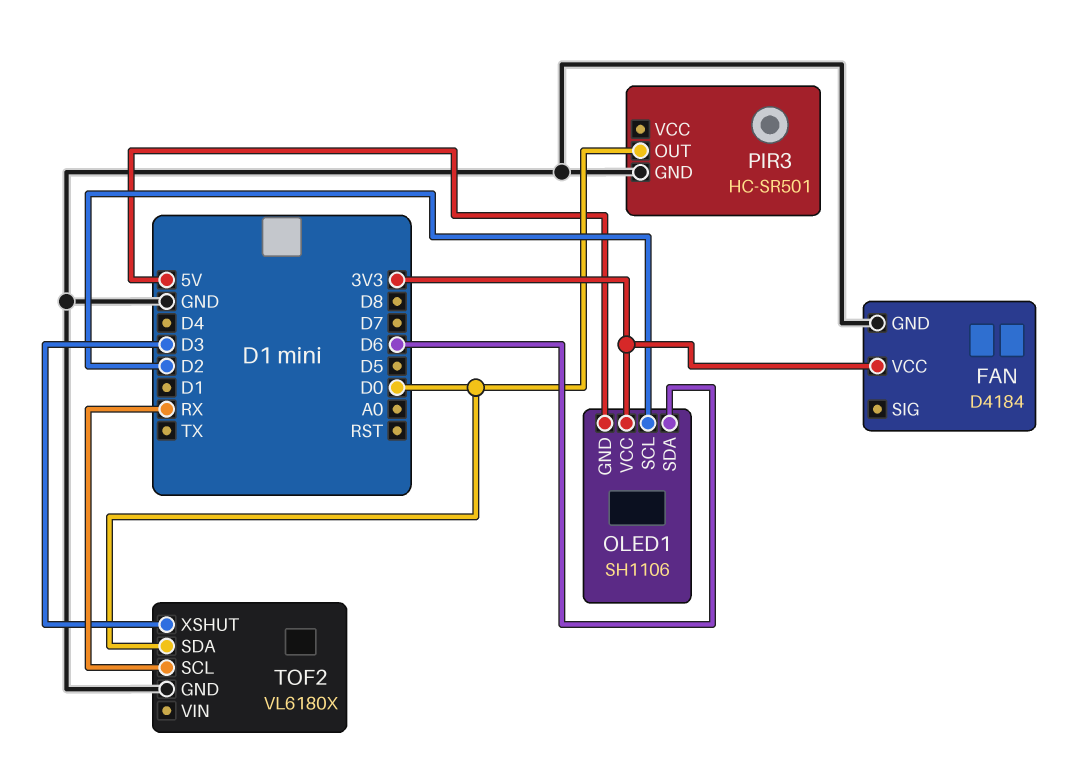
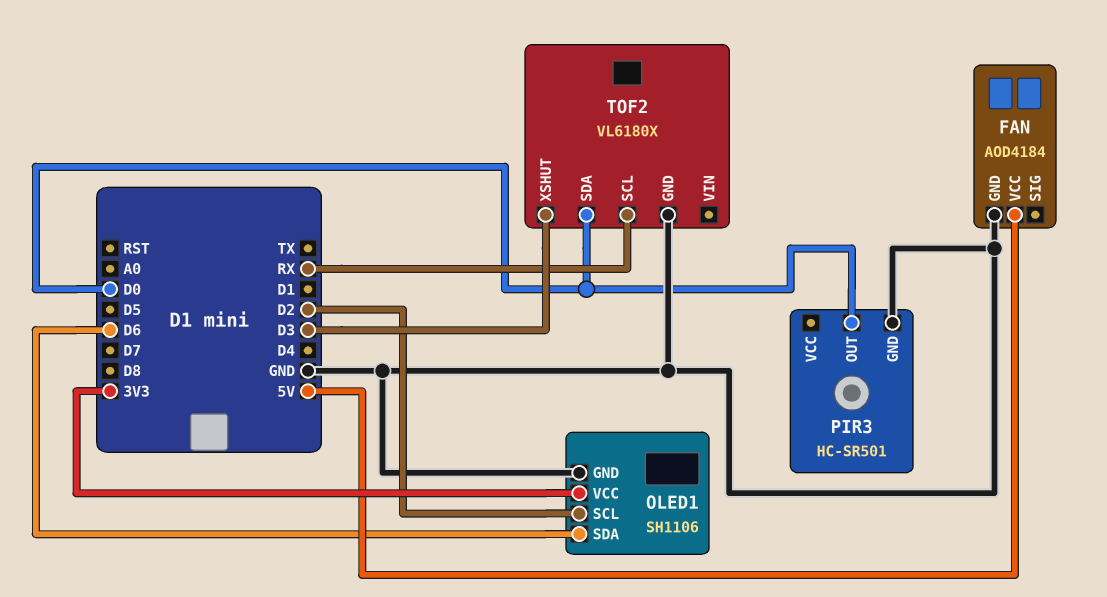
FAN: D4184 -> AOD4184
FAN pin VCC: 3V3 -> 5V
OLED1 pin GND: 5V -> GND

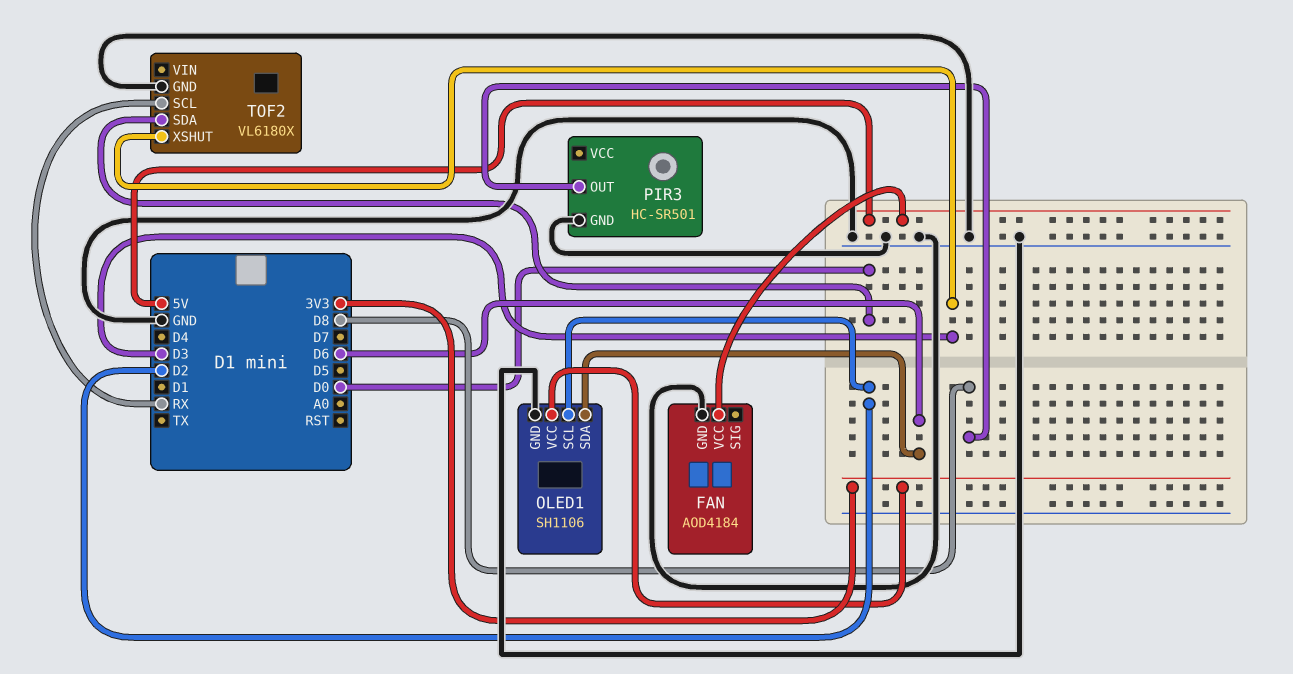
PIR3 pin OUT: D0 -> D8

